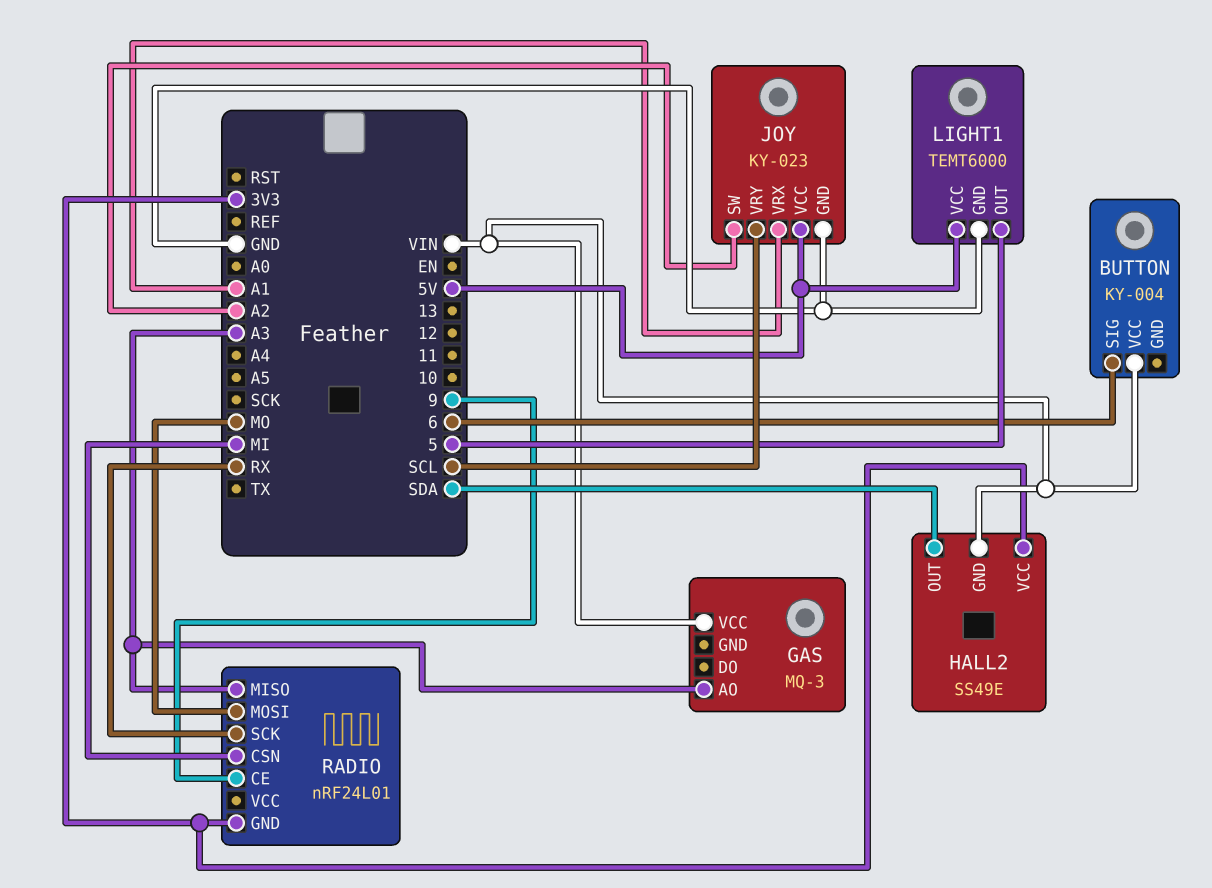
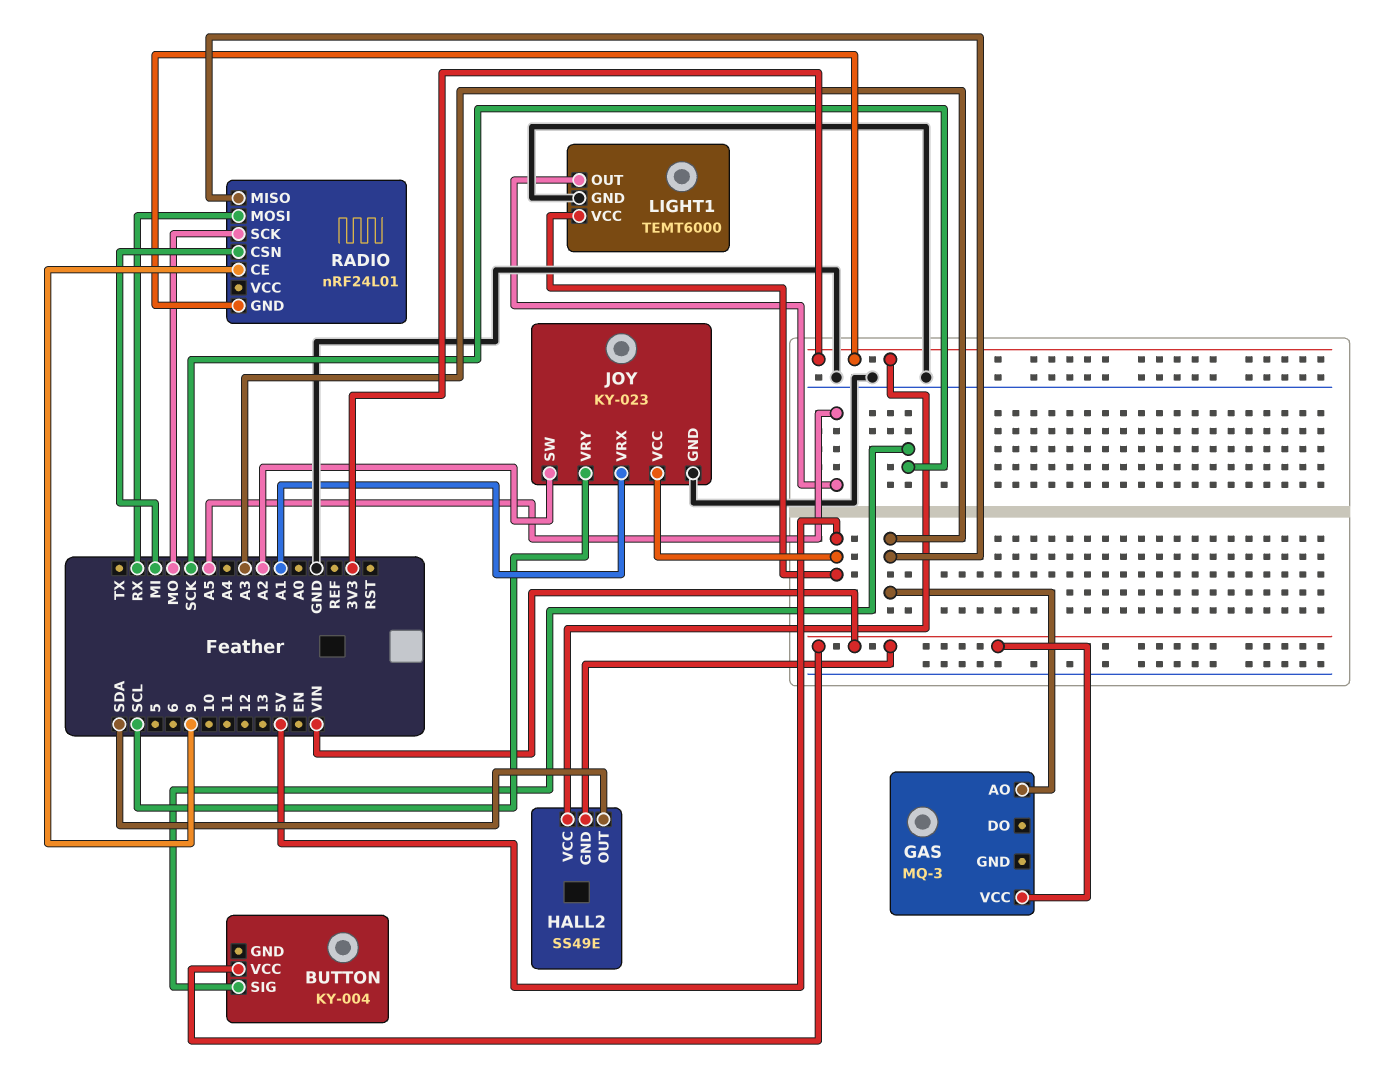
BUTTON pin SIG: 6 -> SCK
LIGHT1 pin OUT: 5 -> A5
RADIO pin MOSI: MO -> RX
RADIO pin SCK: RX -> MO

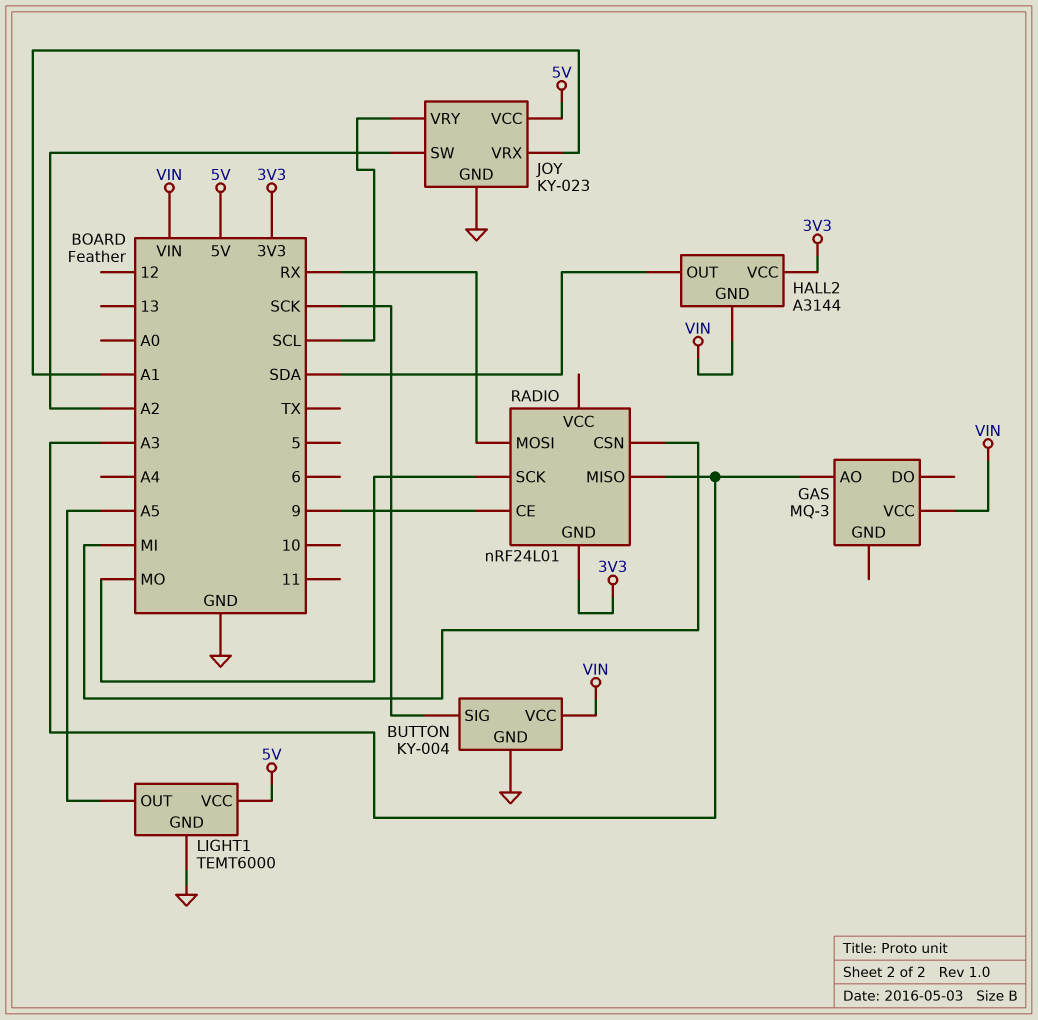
BUTTON pin GND: none -> GND
HALL2: SS49E -> A3144

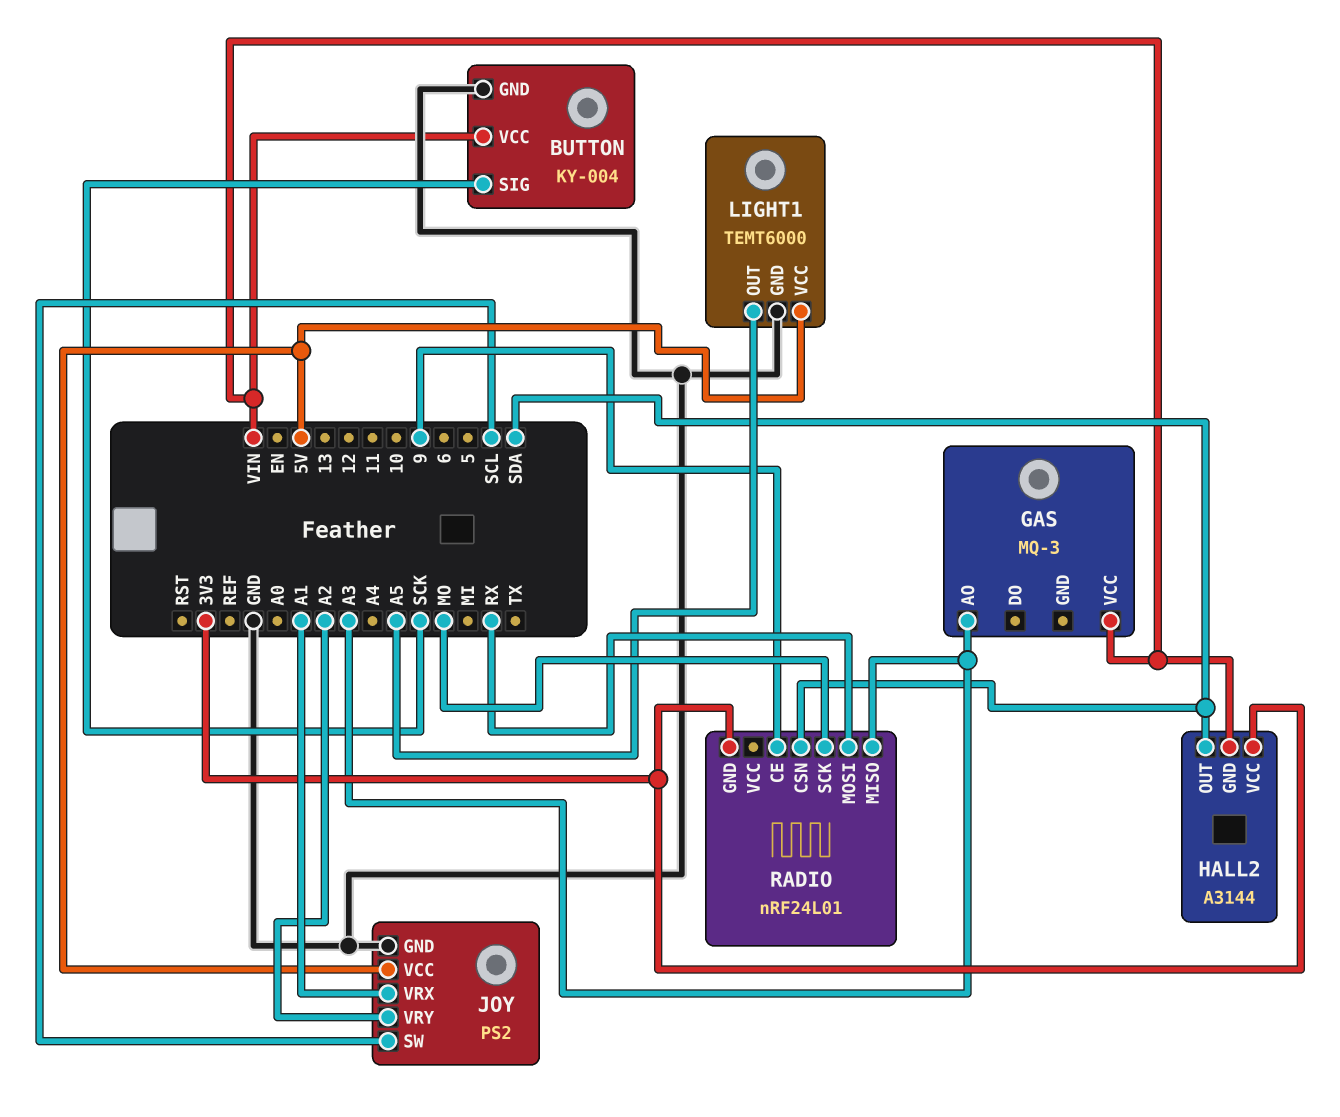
JOY: KY-023 -> PS2
JOY pin SW: A2 -> SCL
JOY pin VRY: SCL -> A2
RADIO pin CSN: MI -> SDA

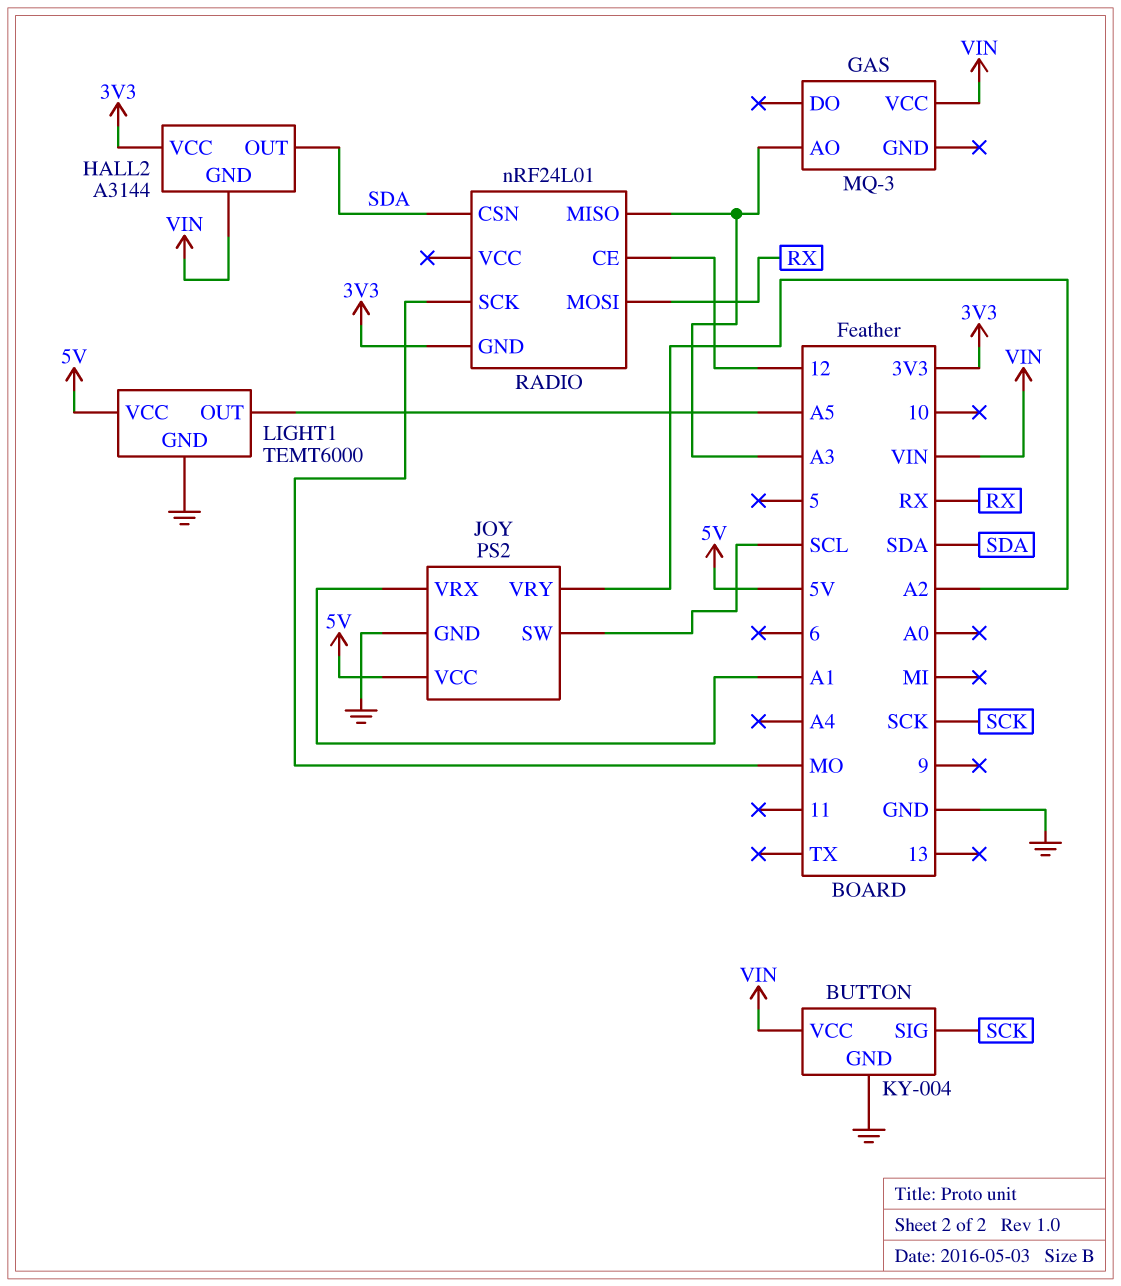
RADIO pin CE: 9 -> 12

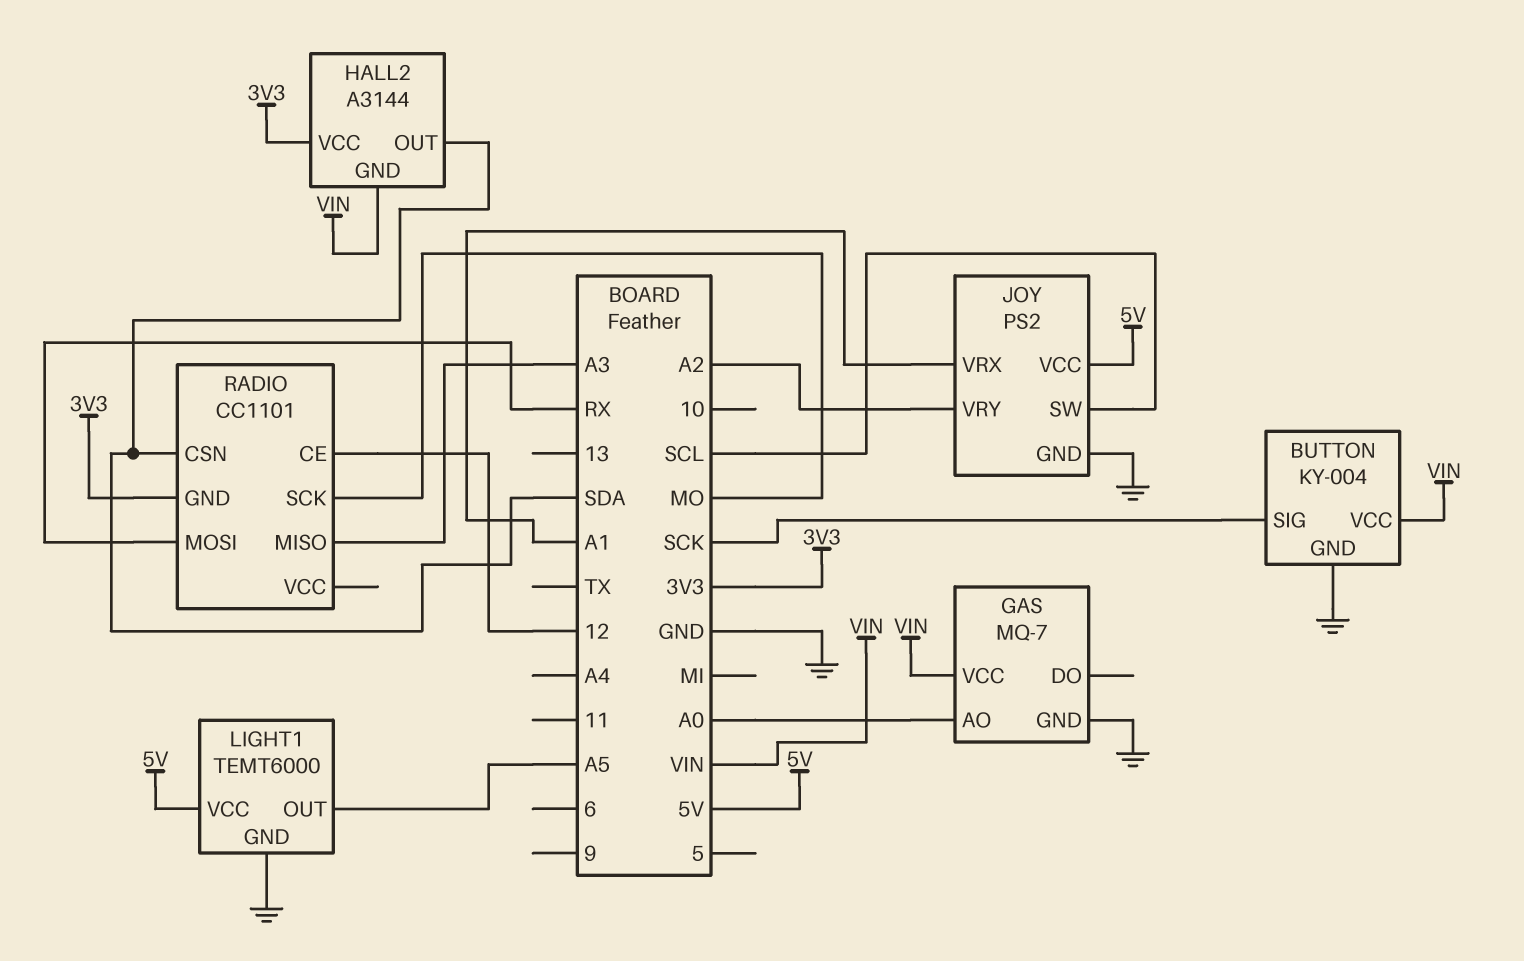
GAS: MQ-3 -> MQ-7
GAS pin AO: A3 -> A0
GAS pin GND: none -> GND
RADIO: nRF24L01 -> CC1101

